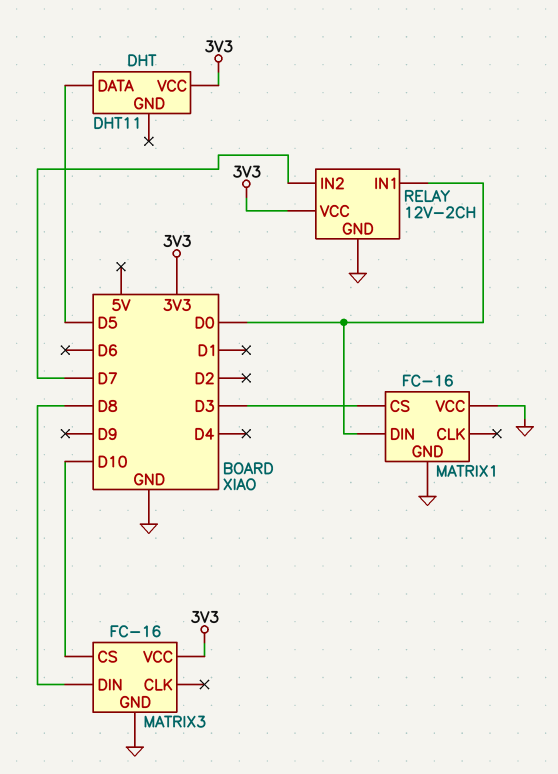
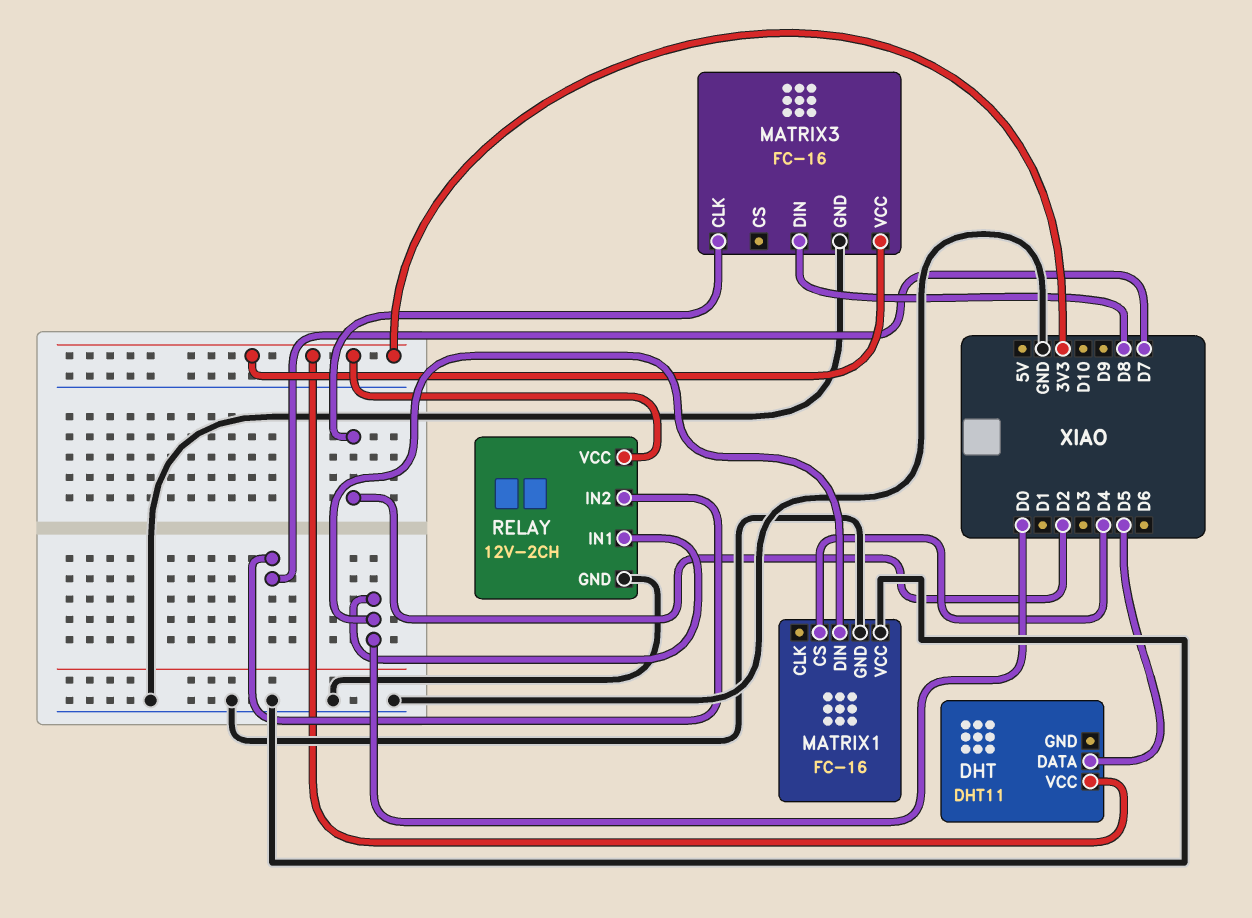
MATRIX1 pin CS: D3 -> D4
MATRIX3 pin CLK: none -> D2
MATRIX3 pin CS: D10 -> none

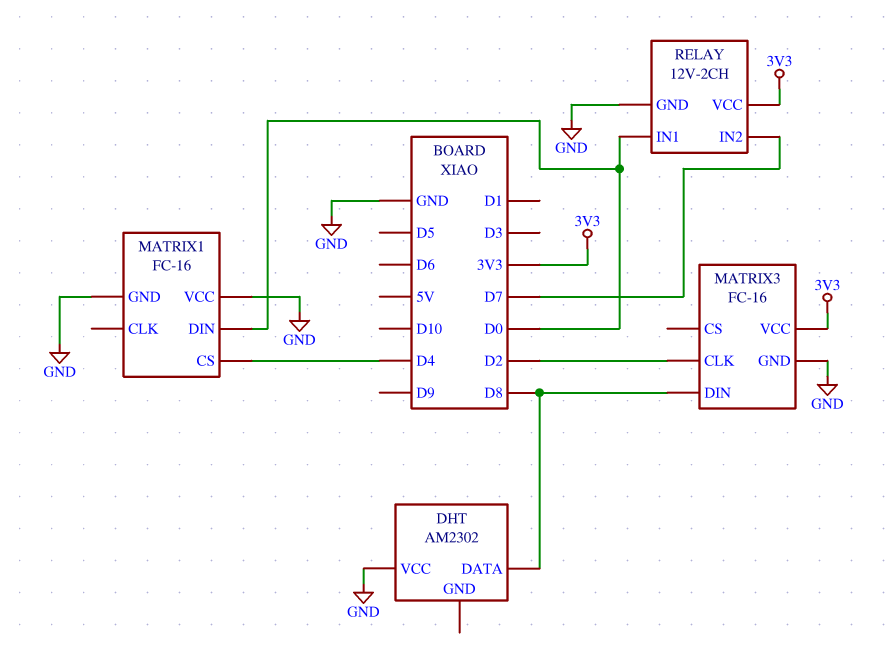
DHT: DHT11 -> AM2302
DHT pin DATA: D5 -> D8
DHT pin VCC: 3V3 -> GND

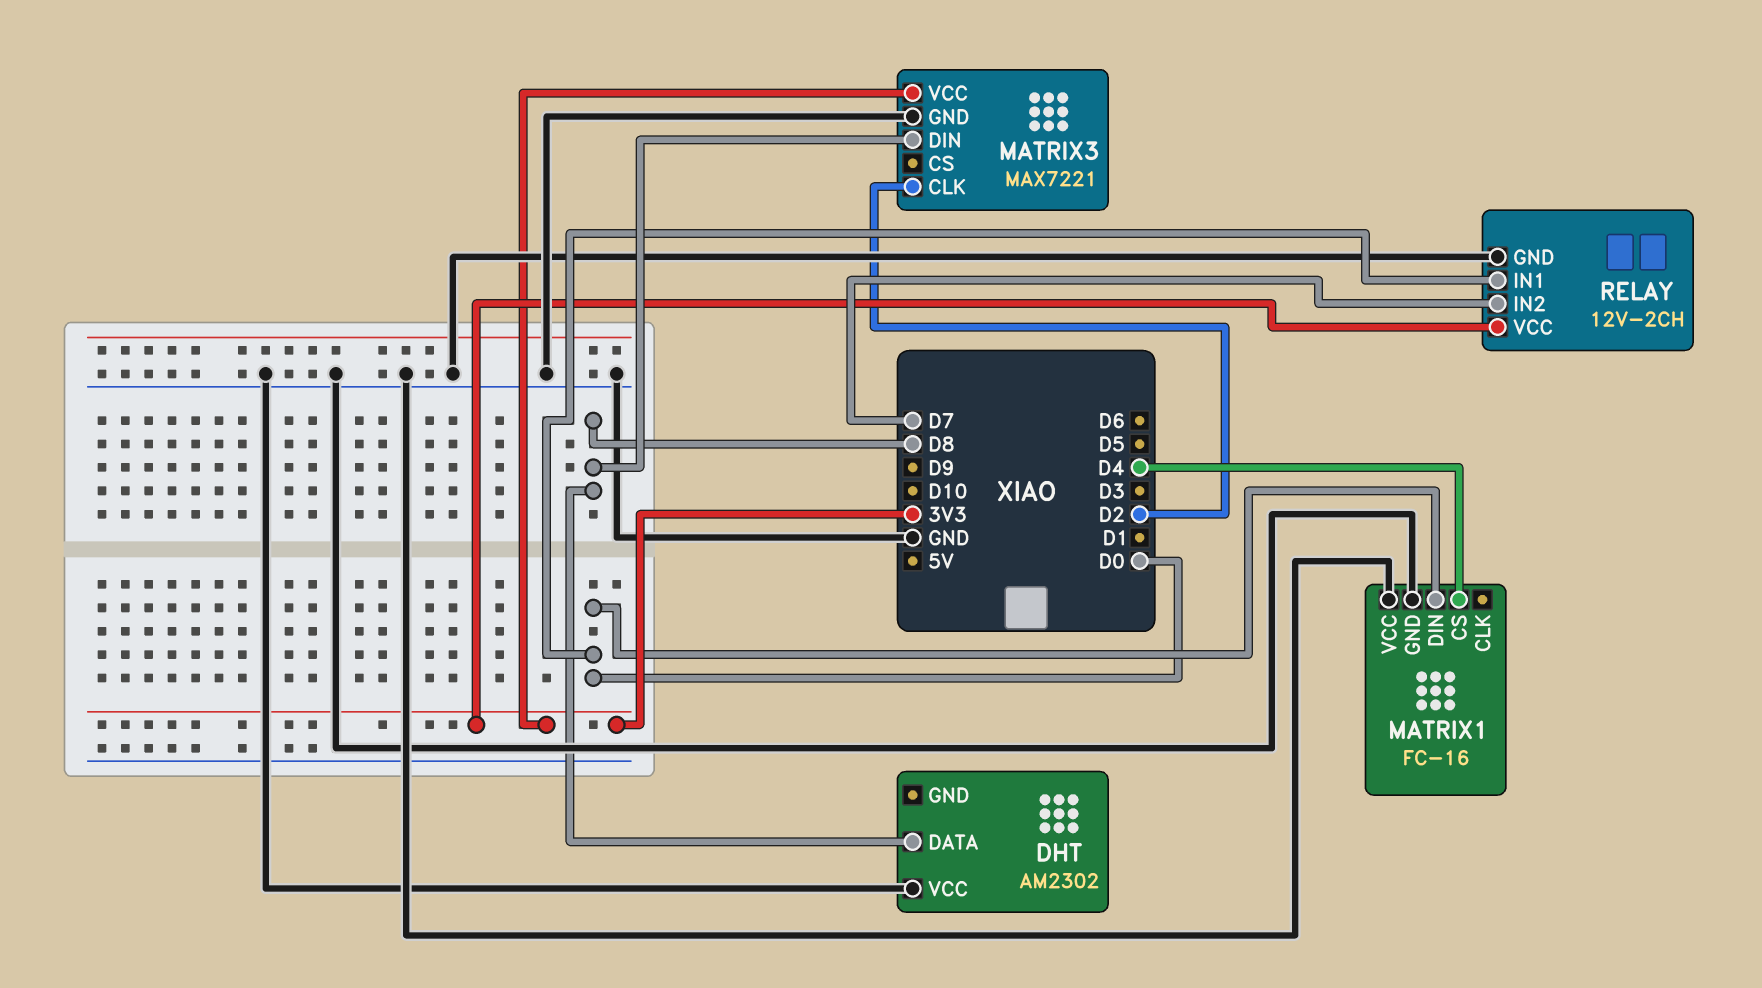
MATRIX3: FC-16 -> MAX7221

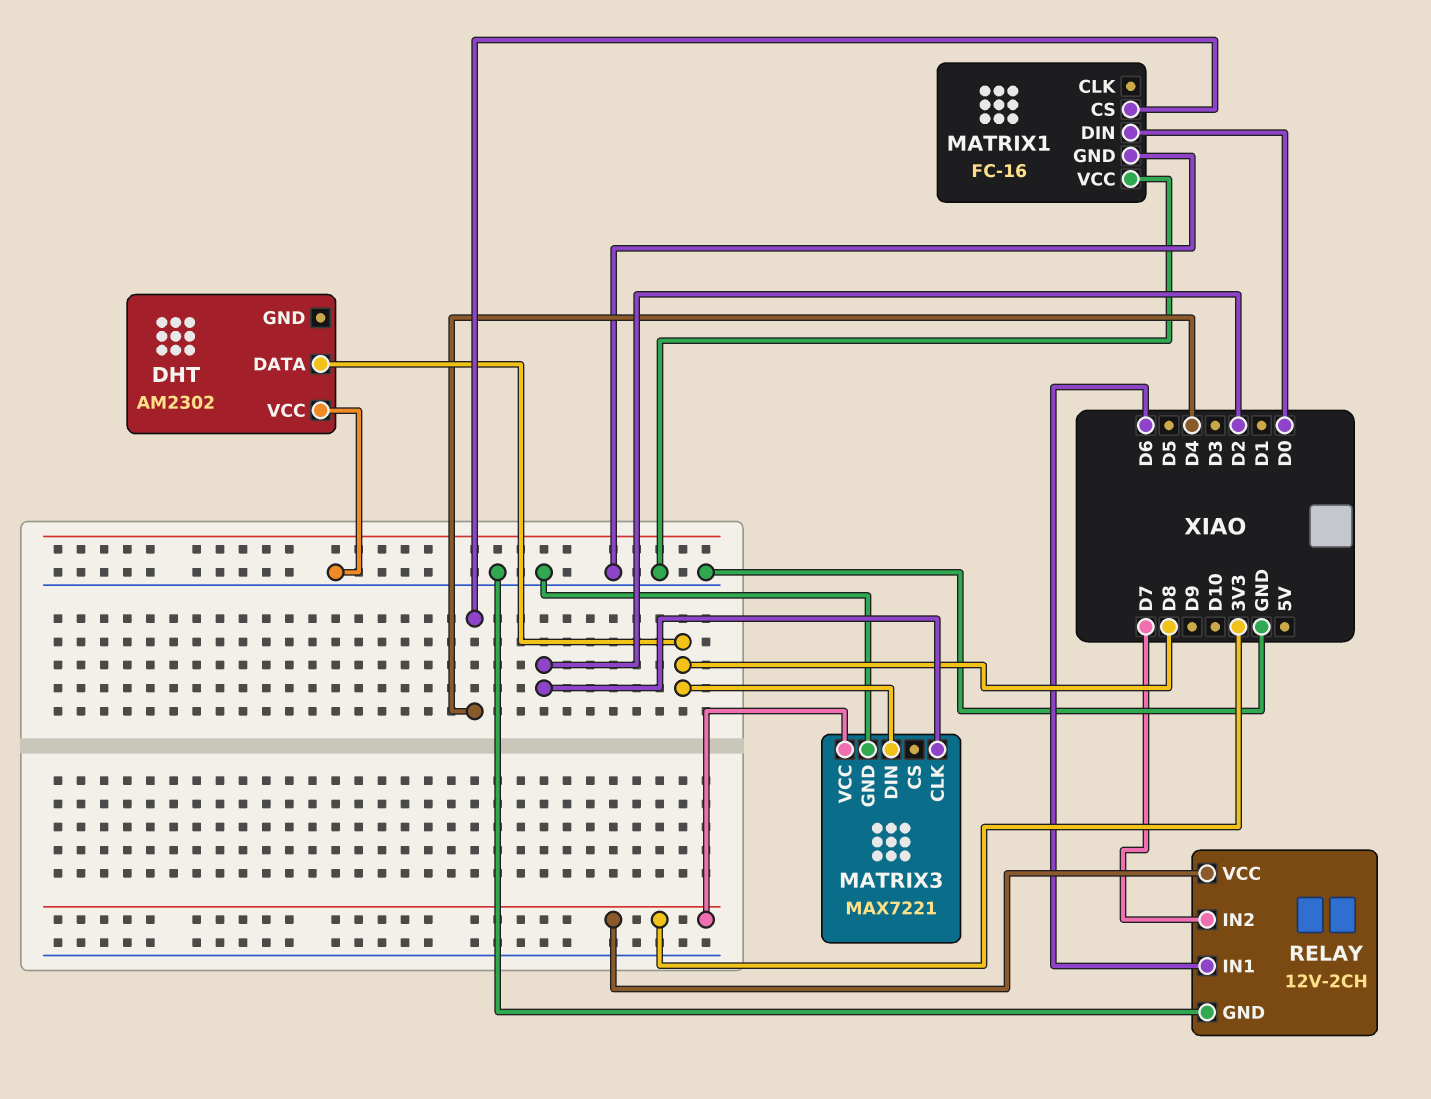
RELAY pin IN1: D0 -> D6

